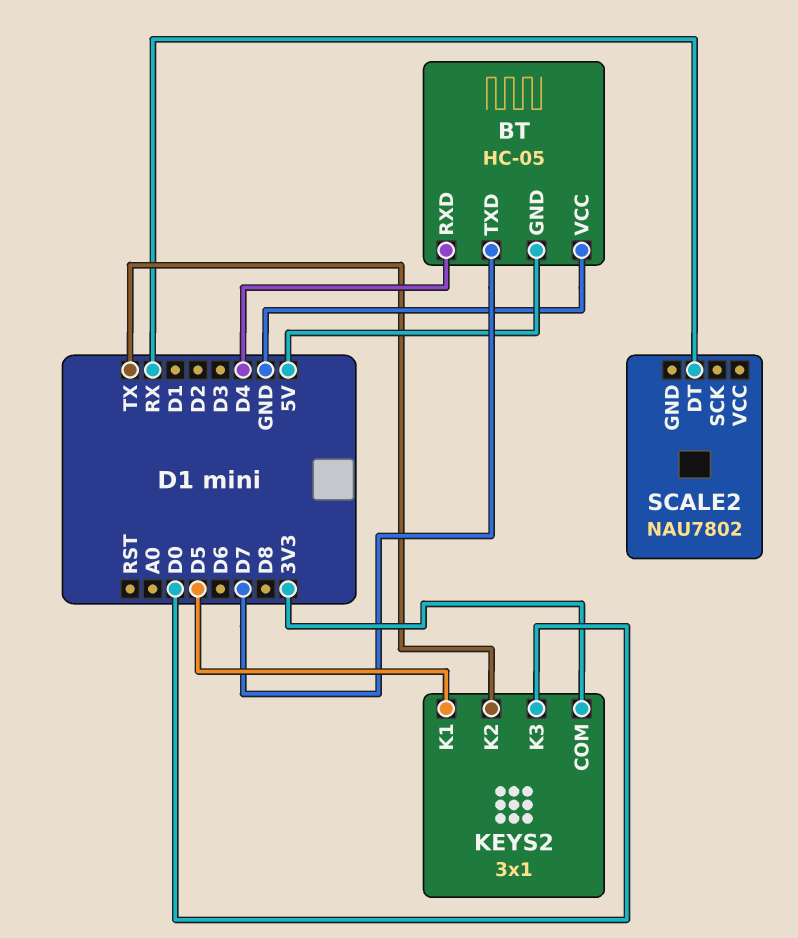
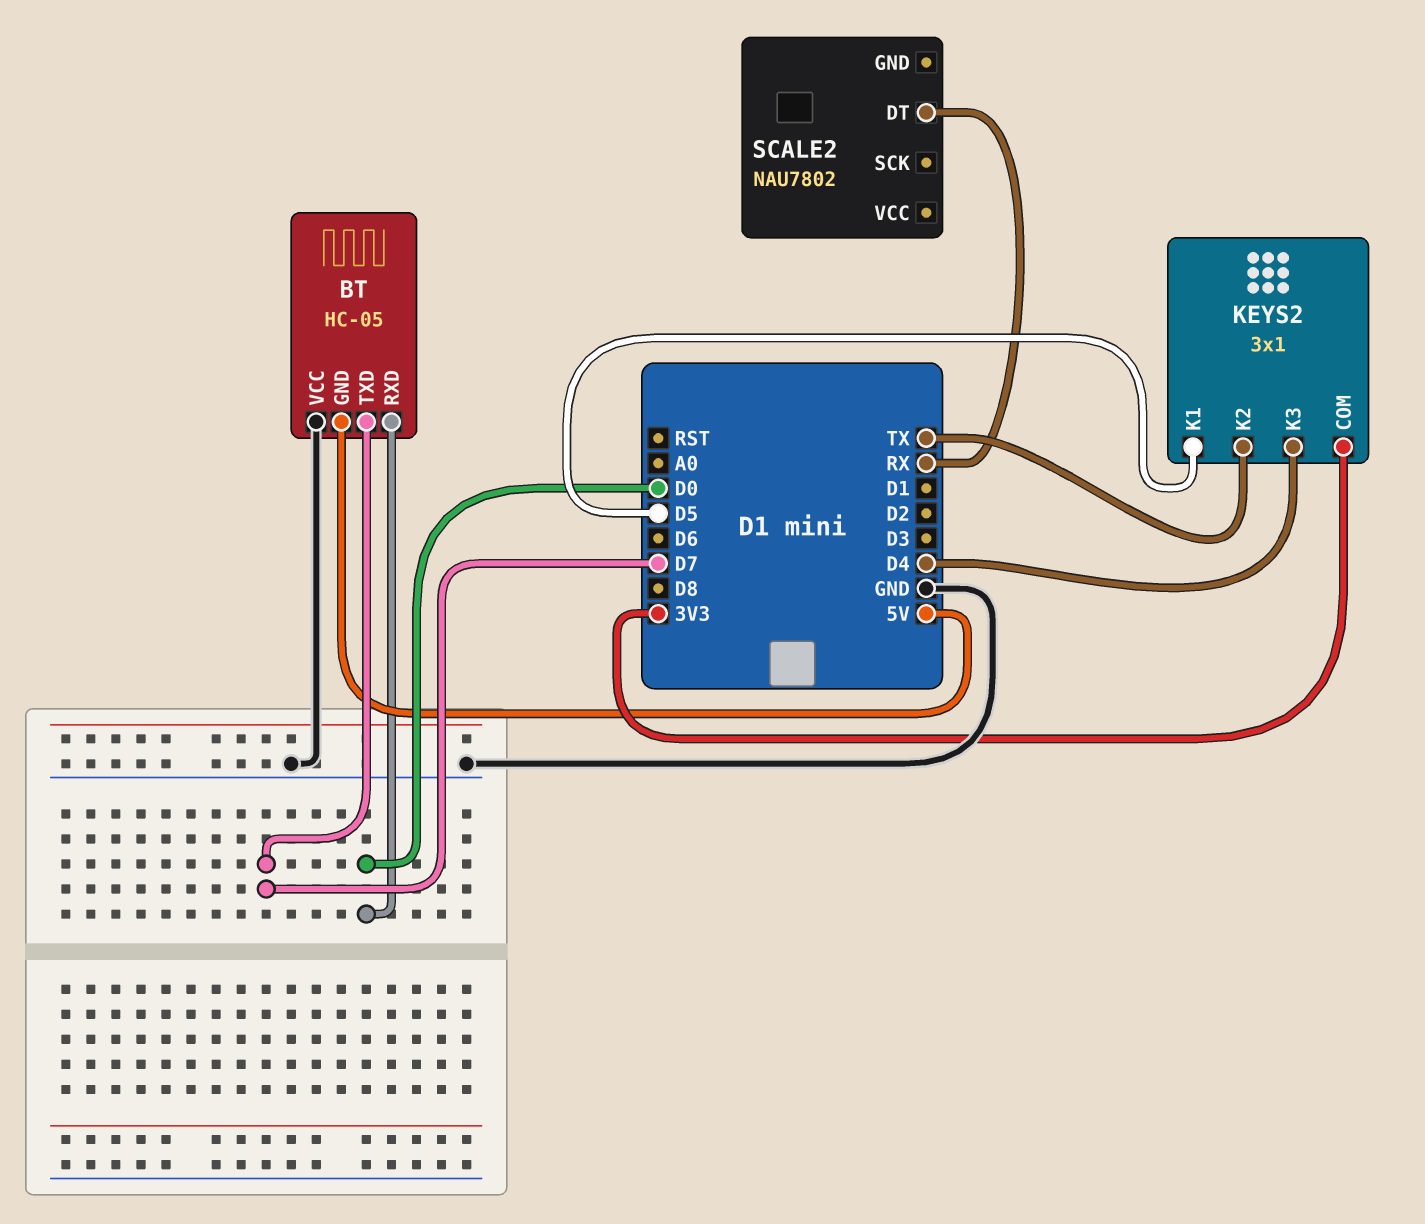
BT pin RXD: D4 -> D0
KEYS2 pin K3: D0 -> D4

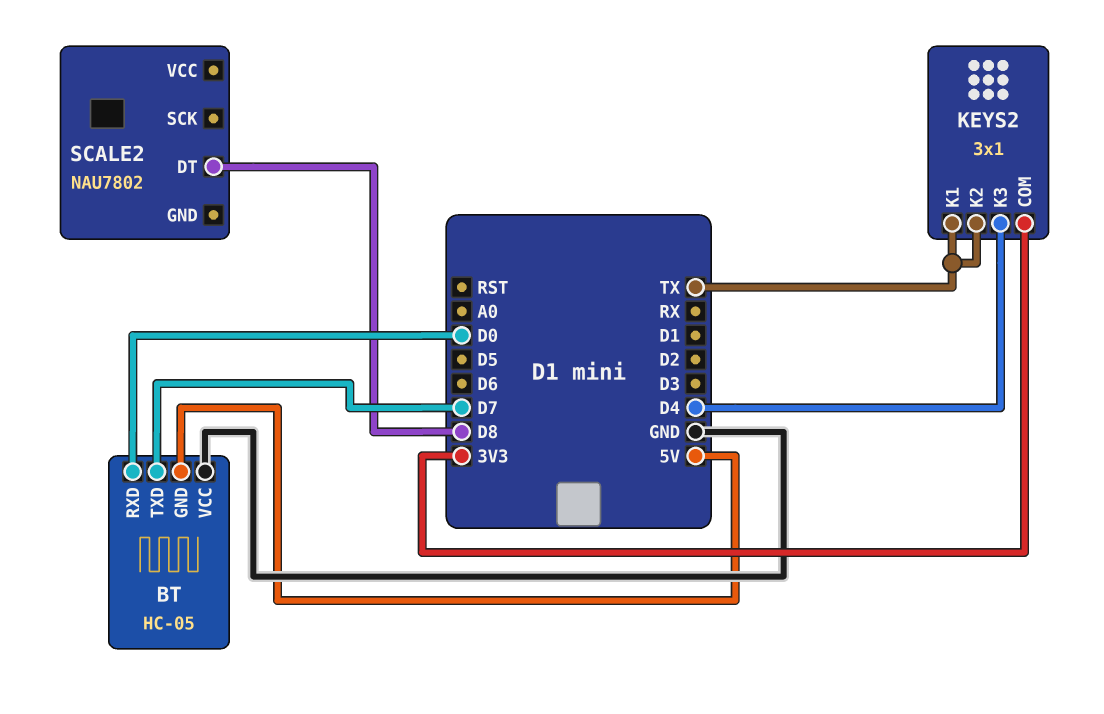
KEYS2 pin K1: D5 -> TX
SCALE2 pin DT: RX -> D8

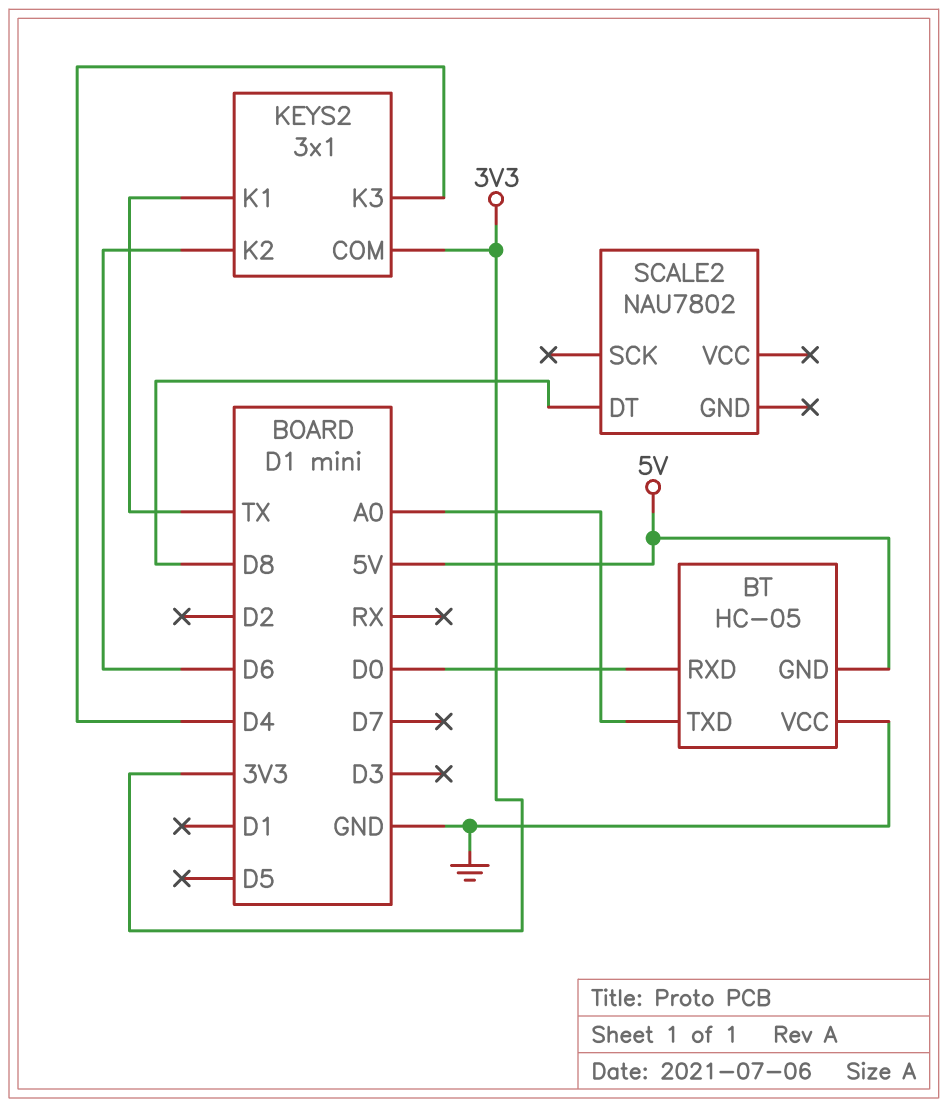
BT pin TXD: D7 -> A0
KEYS2 pin K2: TX -> D6

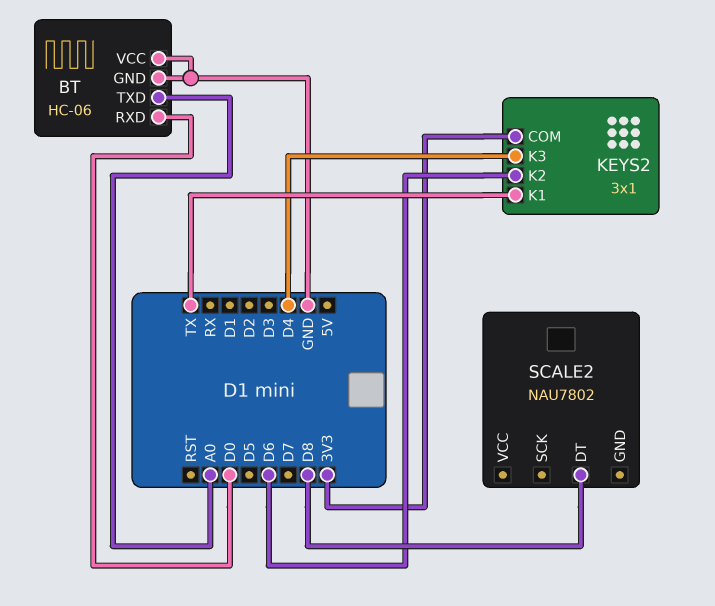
BT: HC-05 -> HC-06
BT pin GND: 5V -> GND

